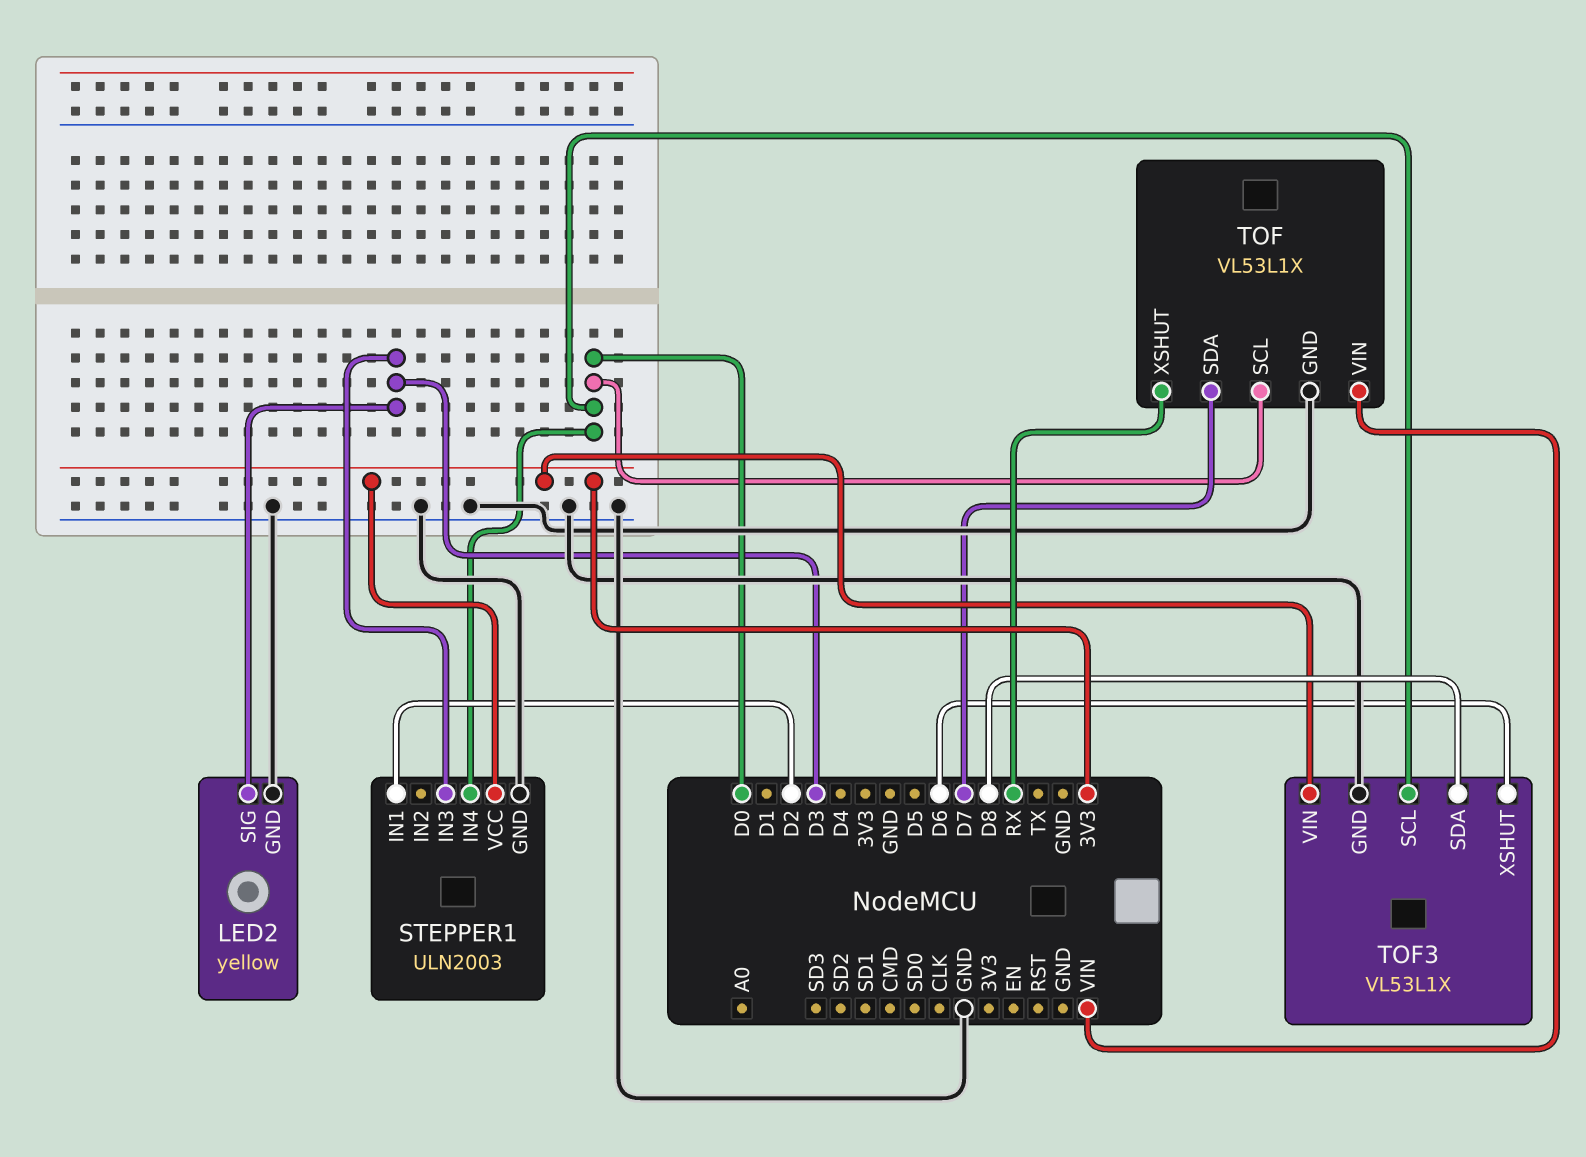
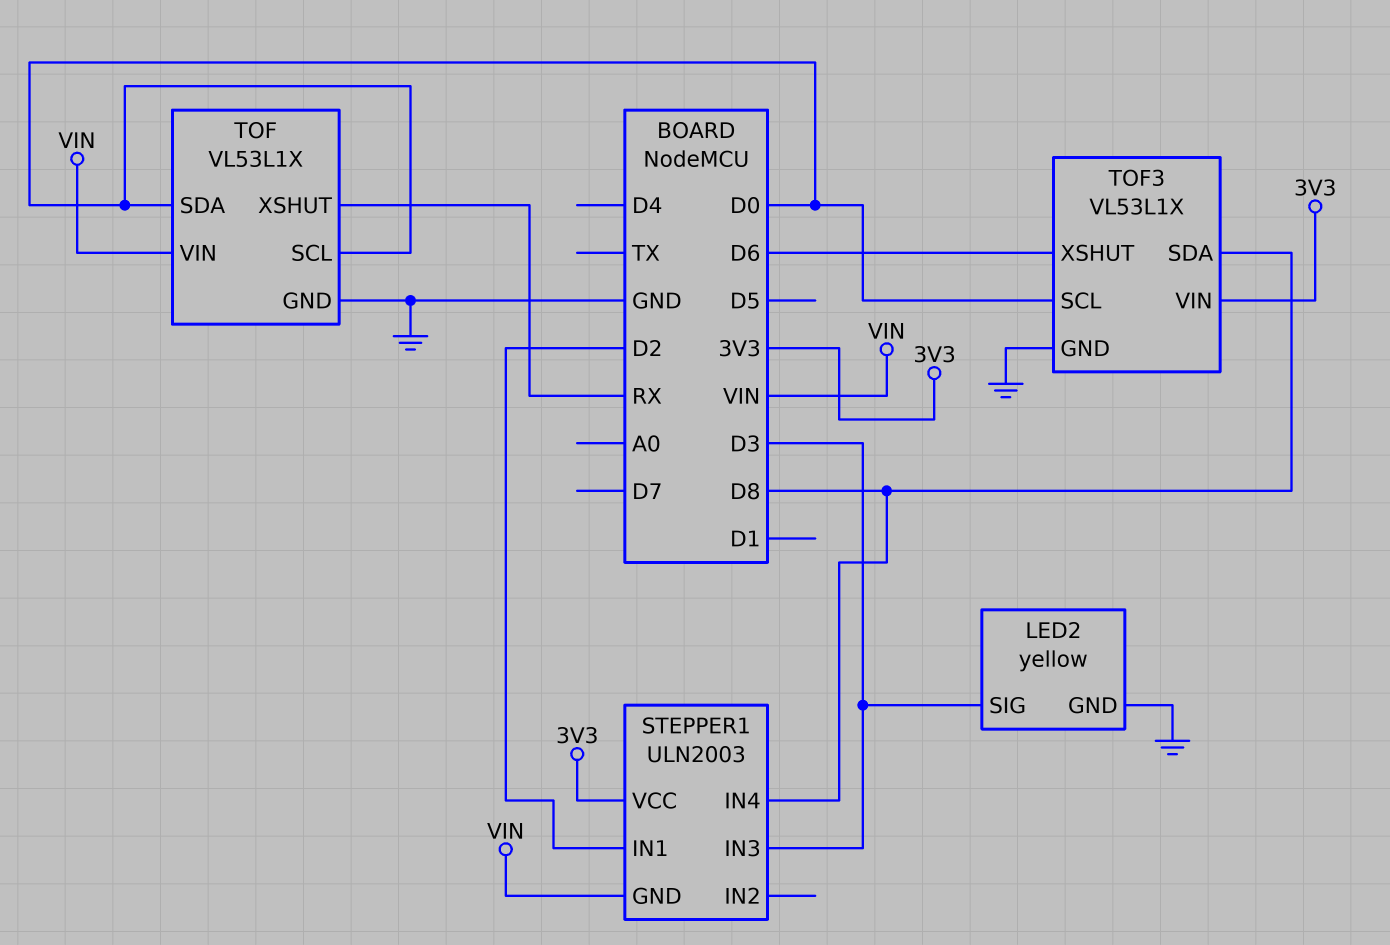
STEPPER1 pin GND: GND -> VIN
STEPPER1 pin IN4: D0 -> D8
TOF pin SDA: D7 -> D0

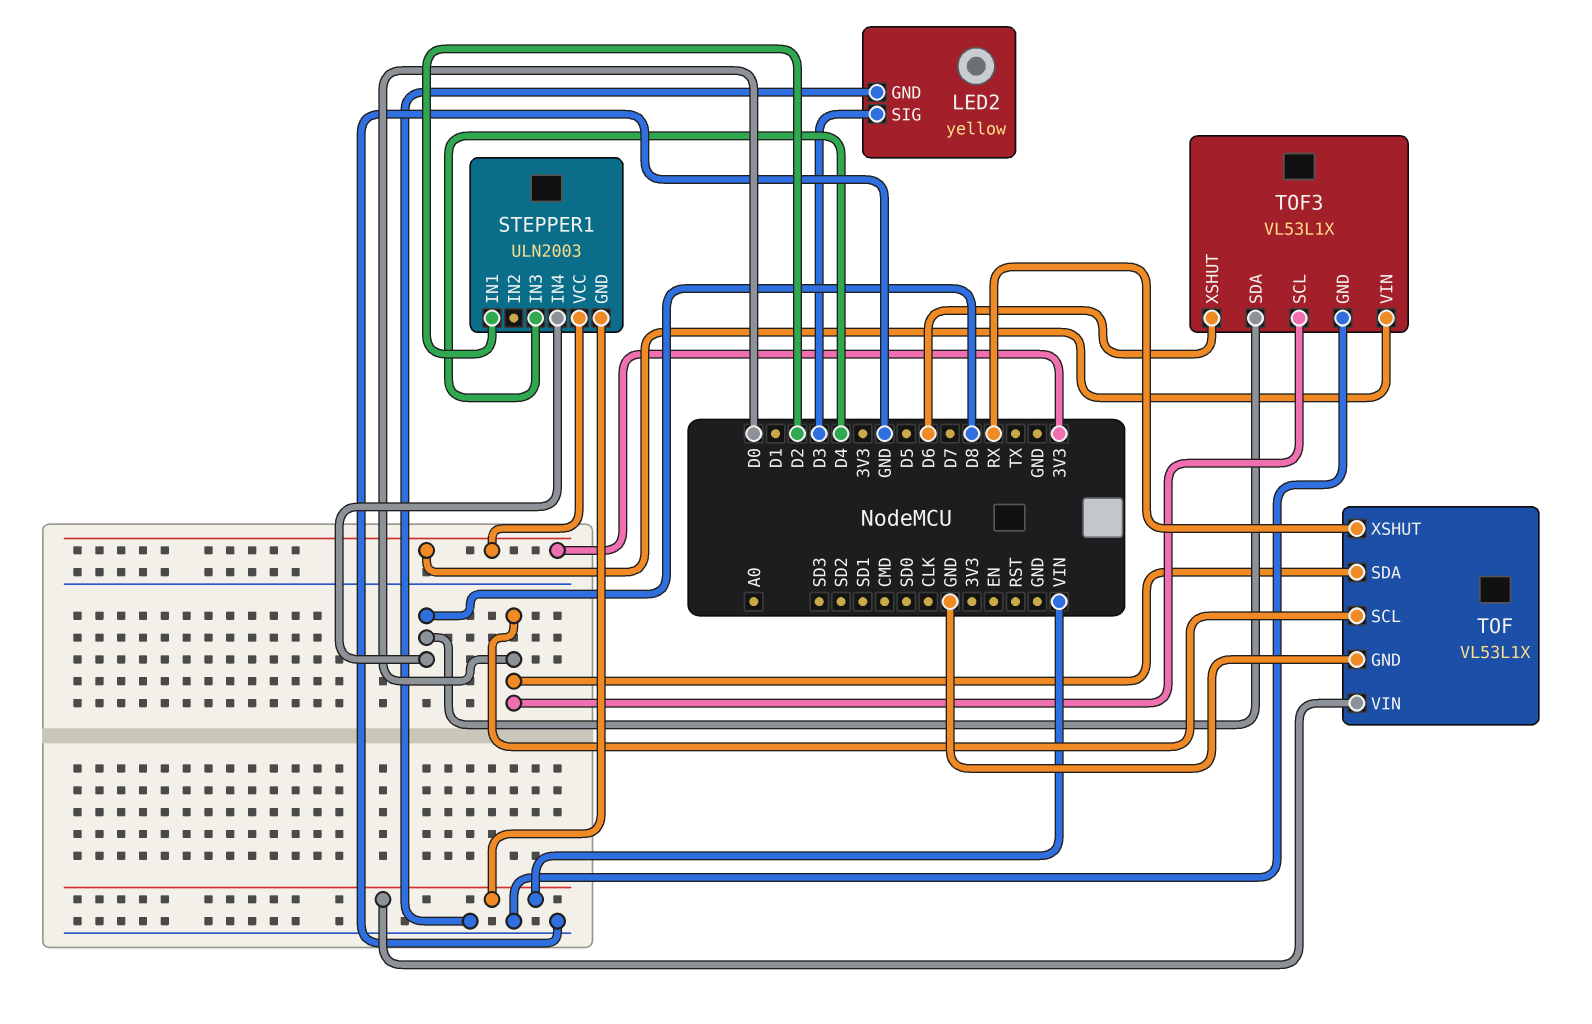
STEPPER1 pin IN3: D3 -> D4

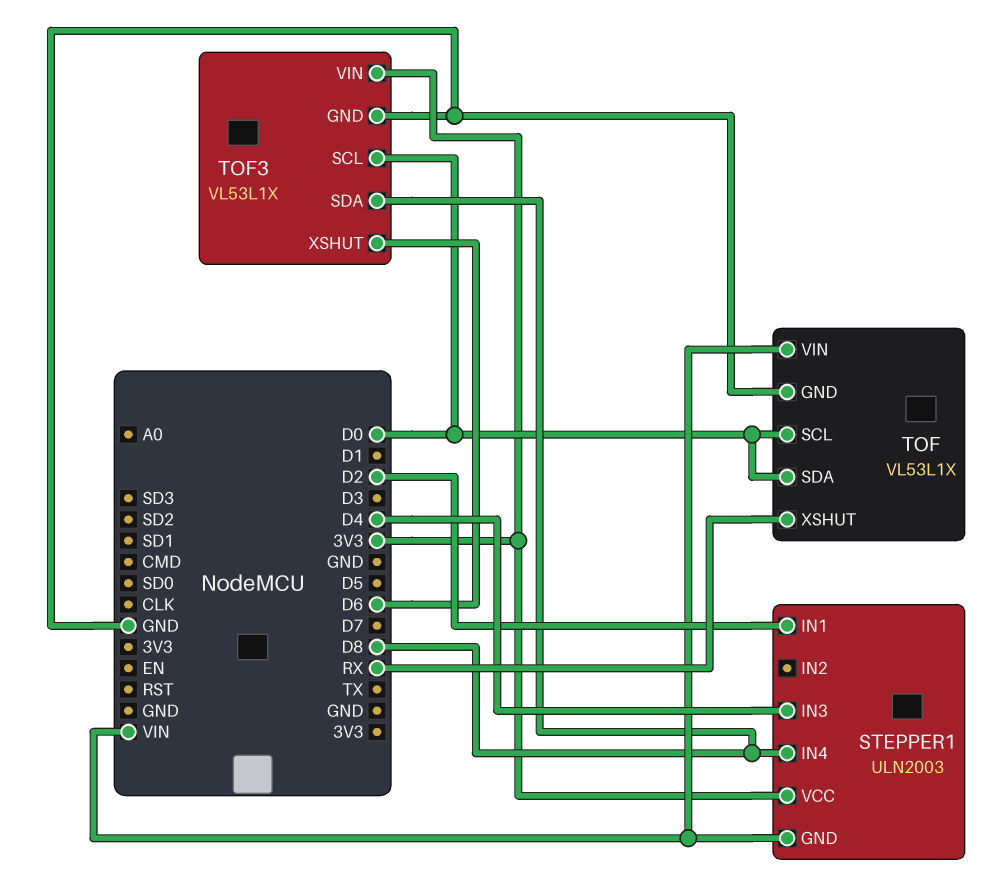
LED2: yellow -> none
LED2 pin GND: GND -> none
LED2 pin SIG: D3 -> none

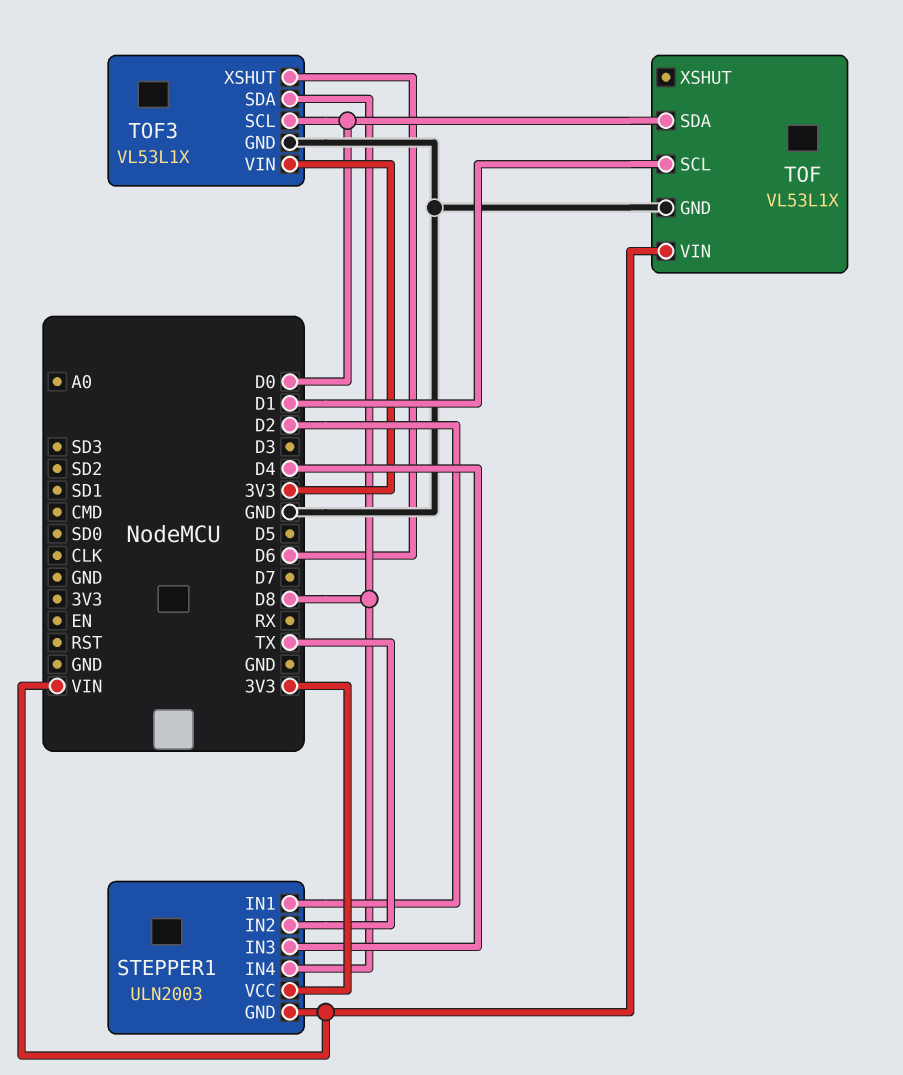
STEPPER1 pin IN2: none -> TX
TOF pin SCL: D0 -> D1
TOF pin XSHUT: RX -> none

